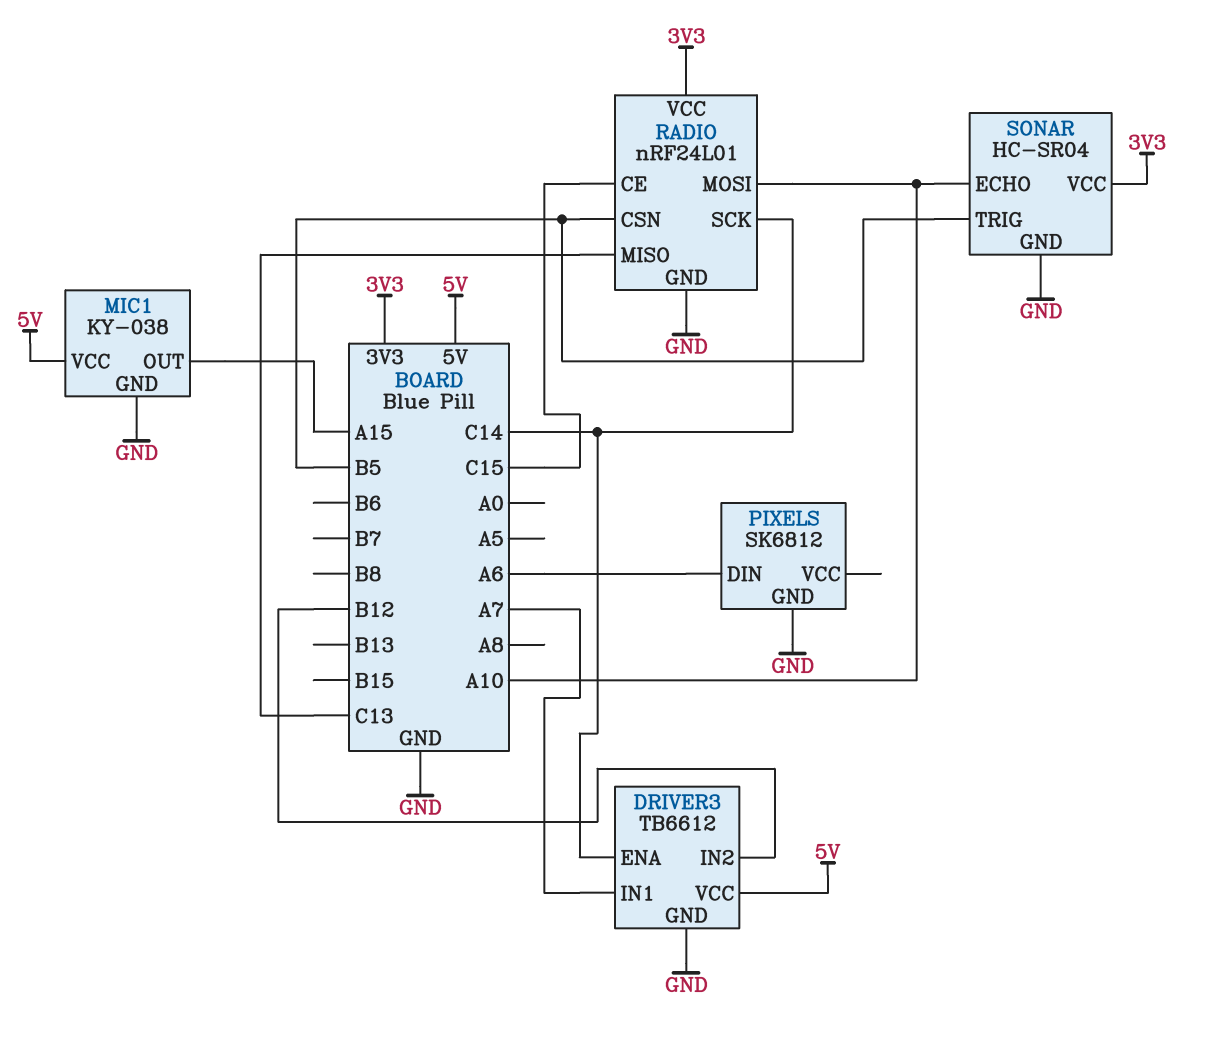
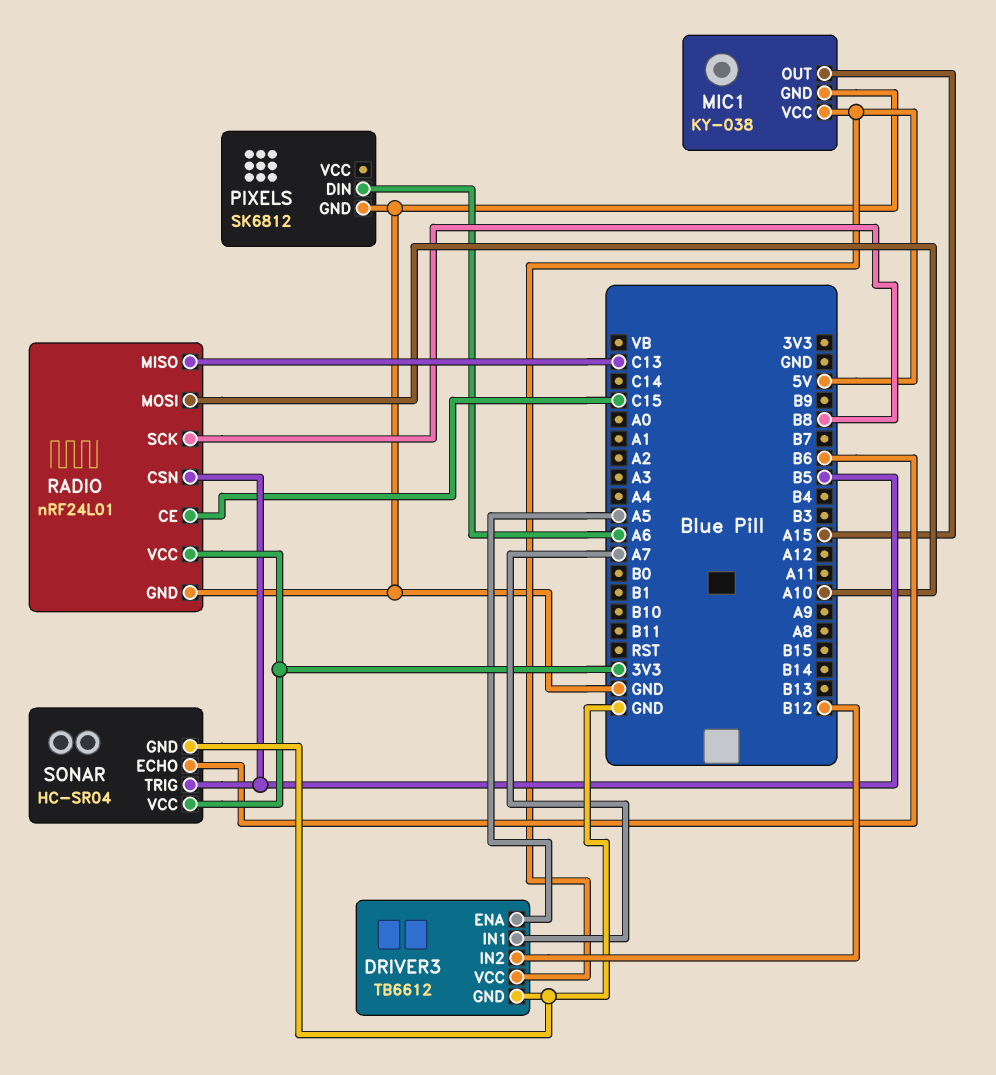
DRIVER3 pin ENA: C14 -> A5
RADIO pin SCK: C14 -> B8
SONAR pin ECHO: A10 -> B6

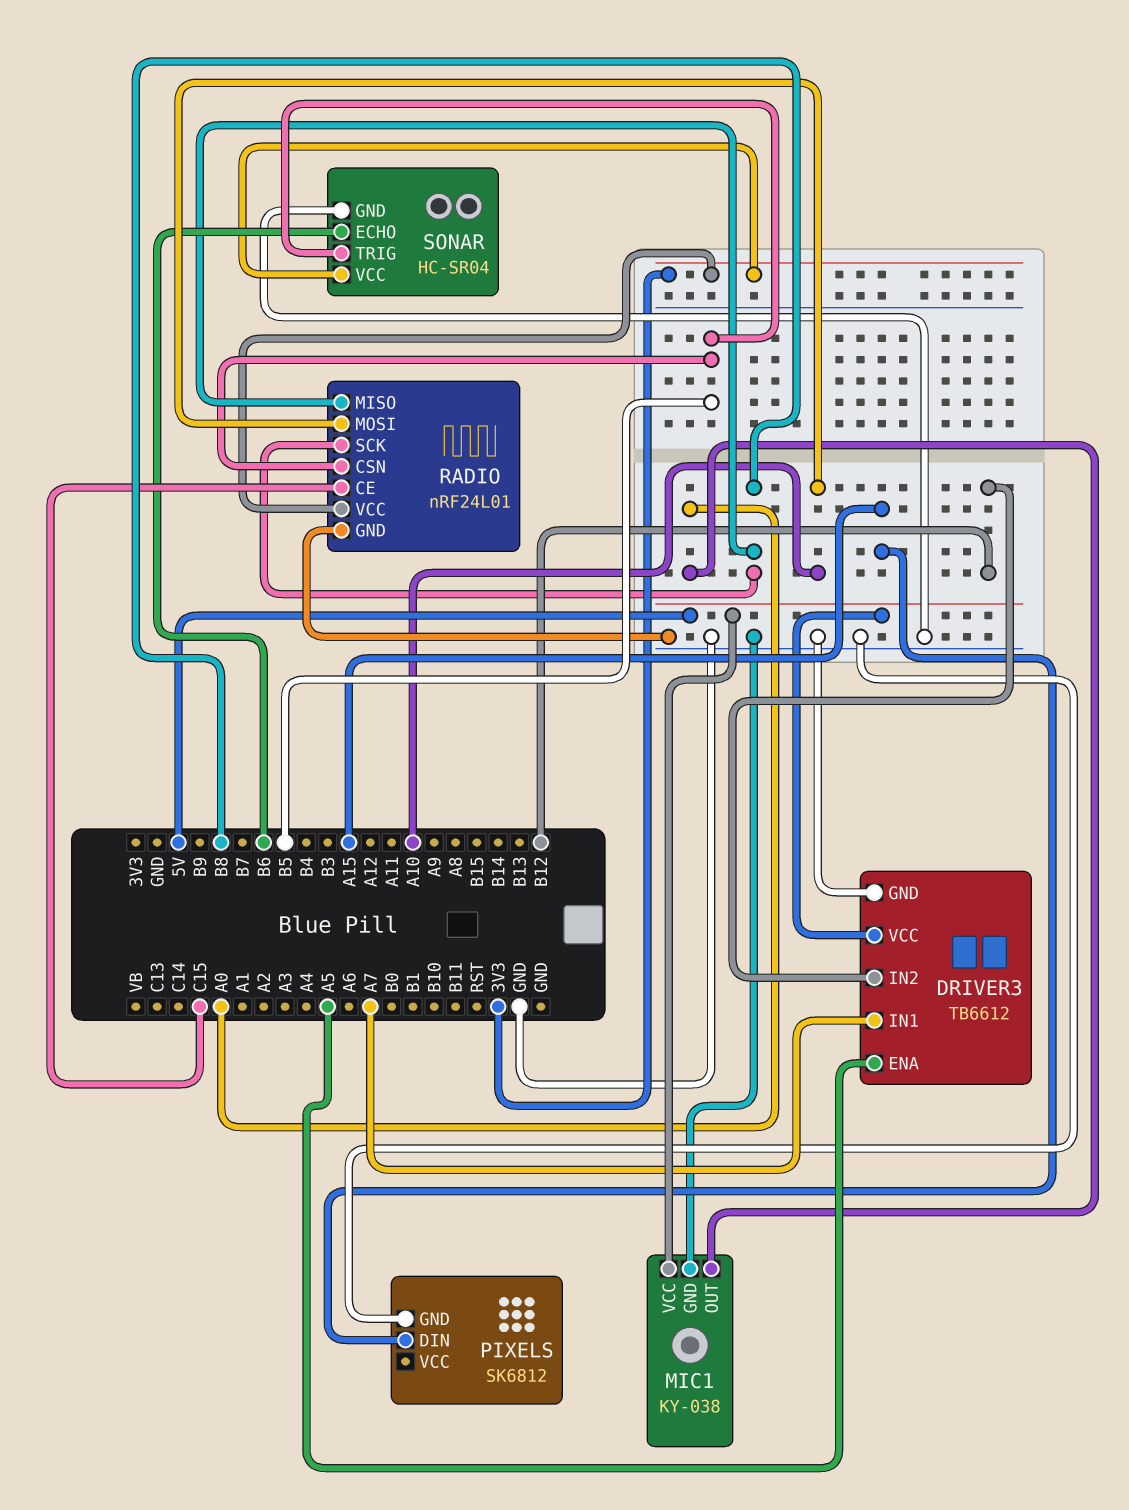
MIC1 pin OUT: A15 -> A0
PIXELS pin DIN: A6 -> A15
RADIO pin MISO: C13 -> B8

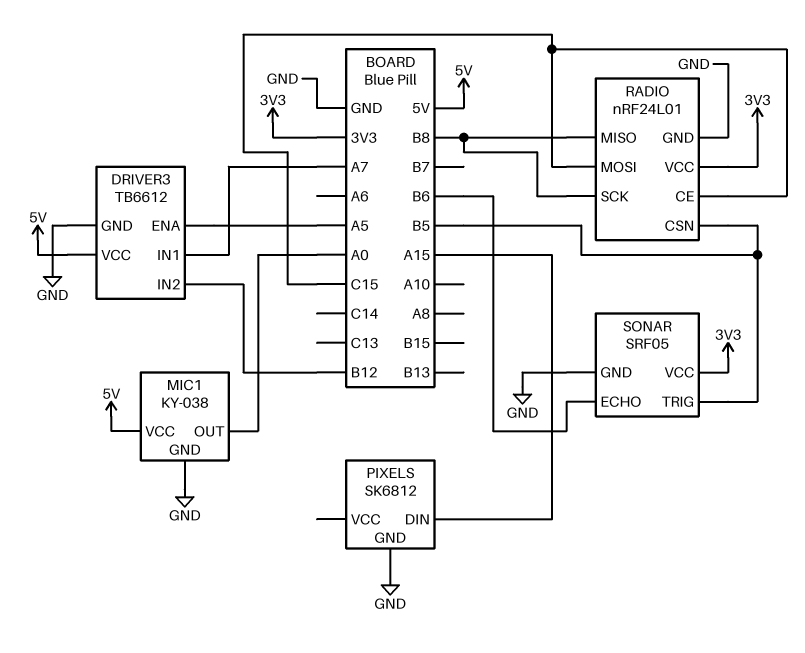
RADIO pin MOSI: A10 -> C15
SONAR: HC-SR04 -> SRF05

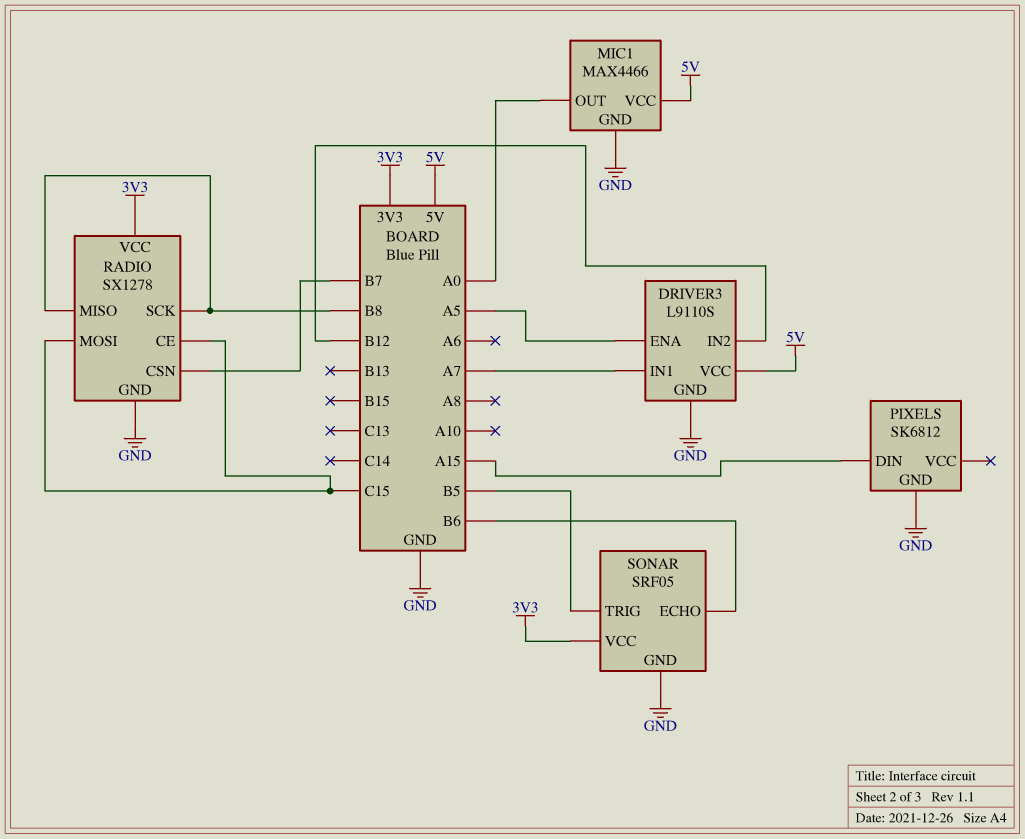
DRIVER3: TB6612 -> L9110S
MIC1: KY-038 -> MAX4466
RADIO: nRF24L01 -> SX1278
RADIO pin CSN: B5 -> B7

